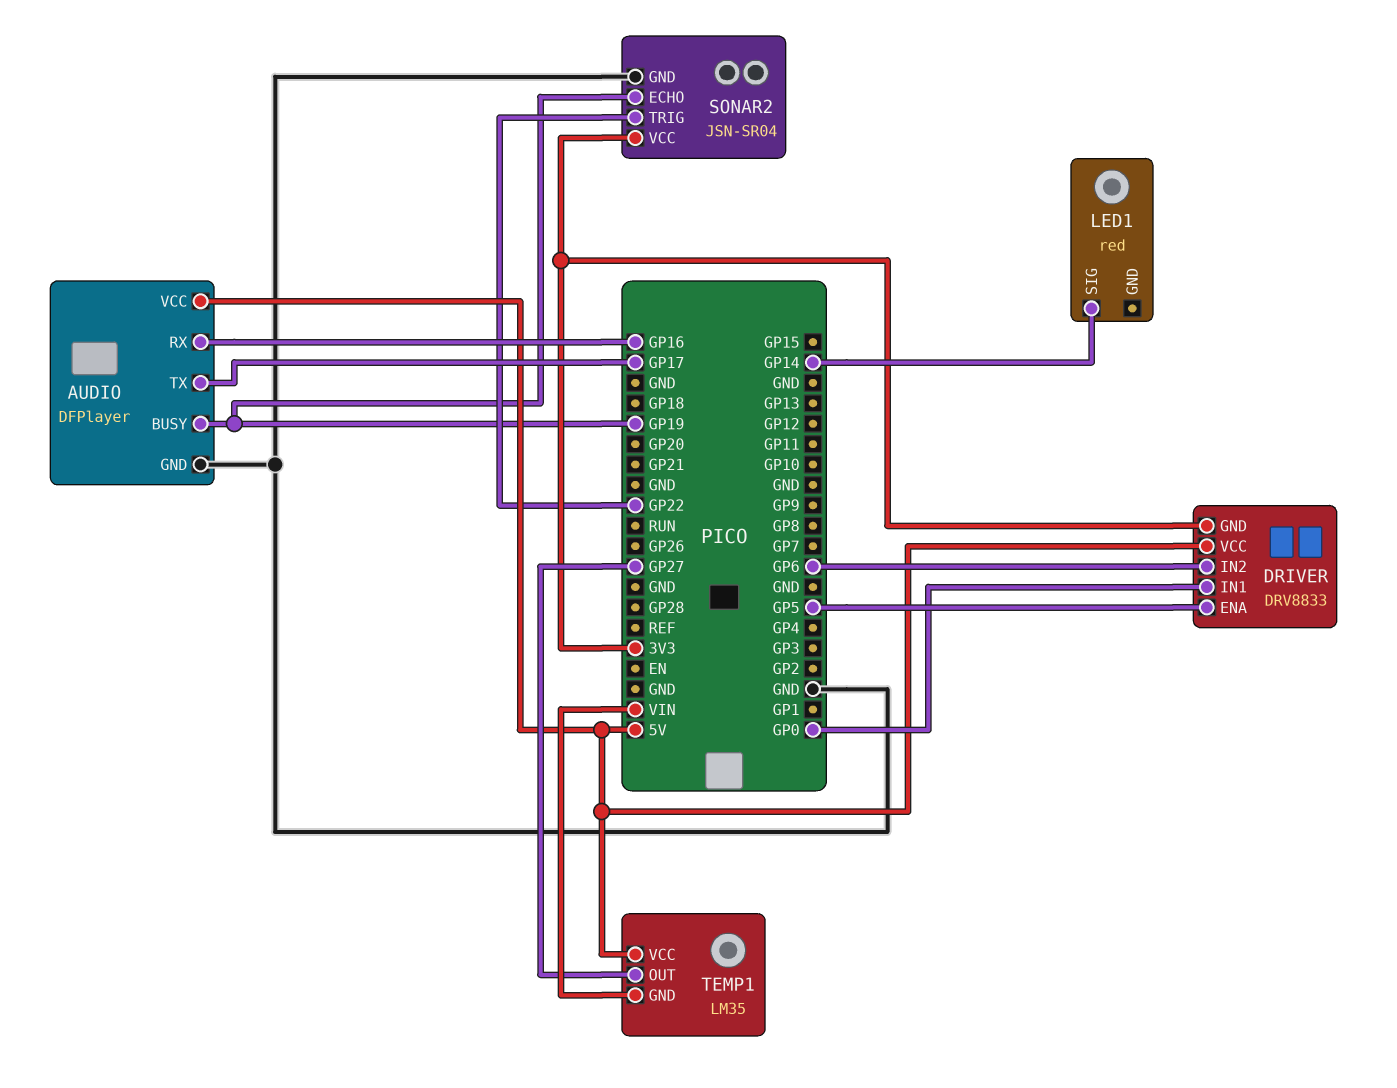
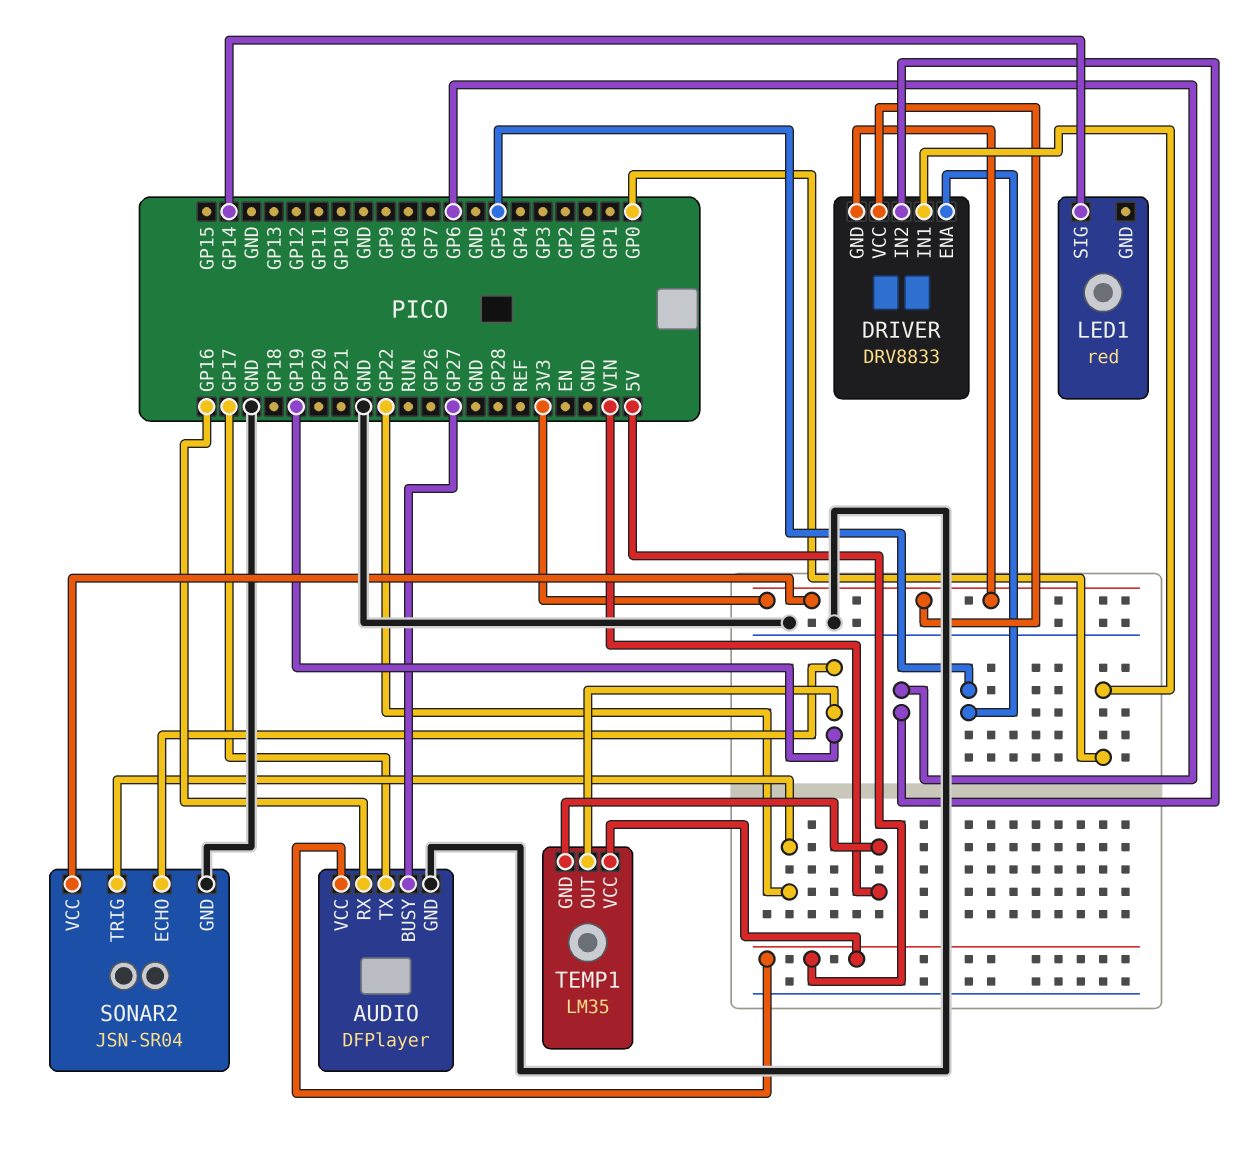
AUDIO pin BUSY: GP19 -> GP27
DRIVER pin VCC: 5V -> 3V3
TEMP1 pin OUT: GP27 -> GP19

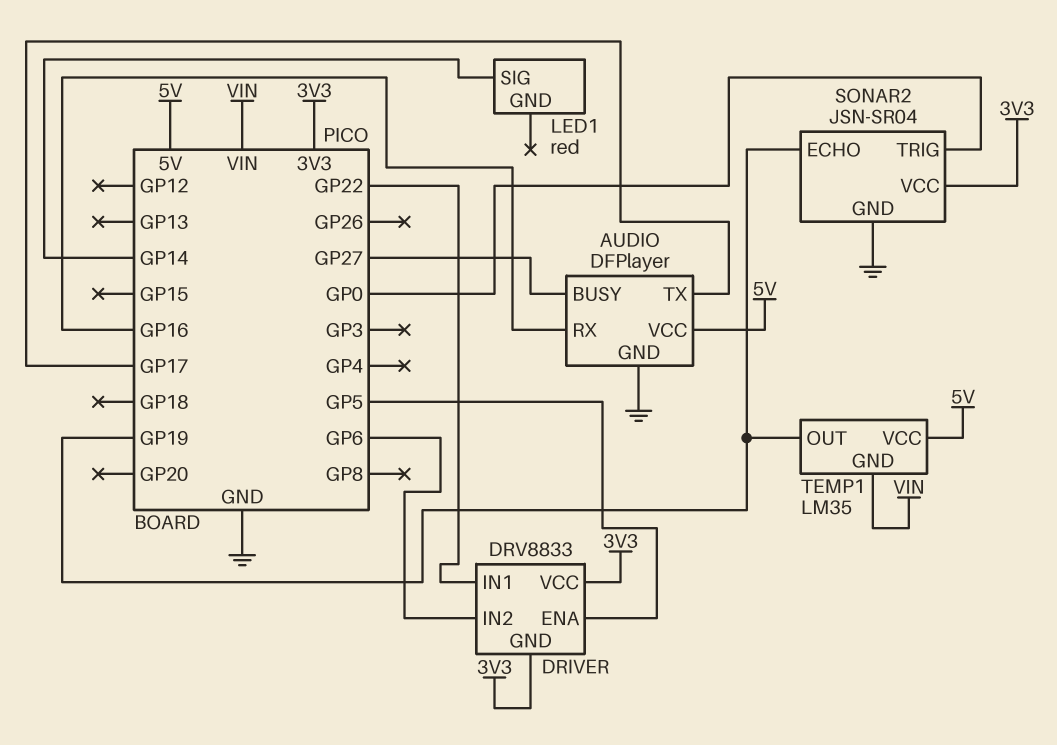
DRIVER pin IN1: GP0 -> GP22
SONAR2 pin TRIG: GP22 -> GP0

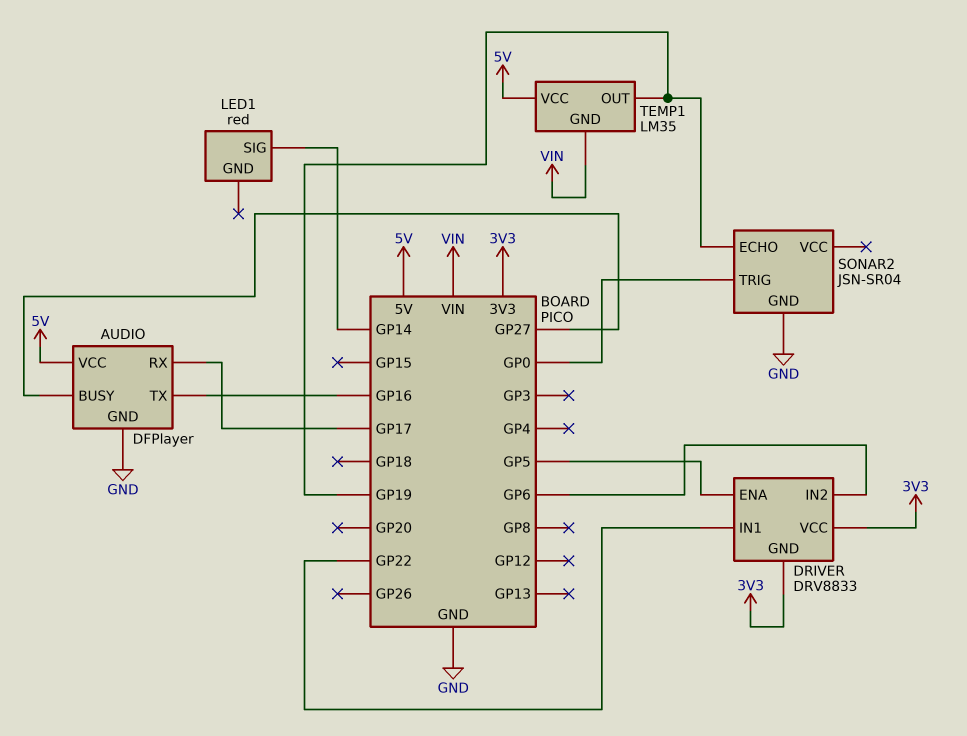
AUDIO pin RX: GP16 -> GP17
AUDIO pin TX: GP17 -> GP16
SONAR2 pin VCC: 3V3 -> none

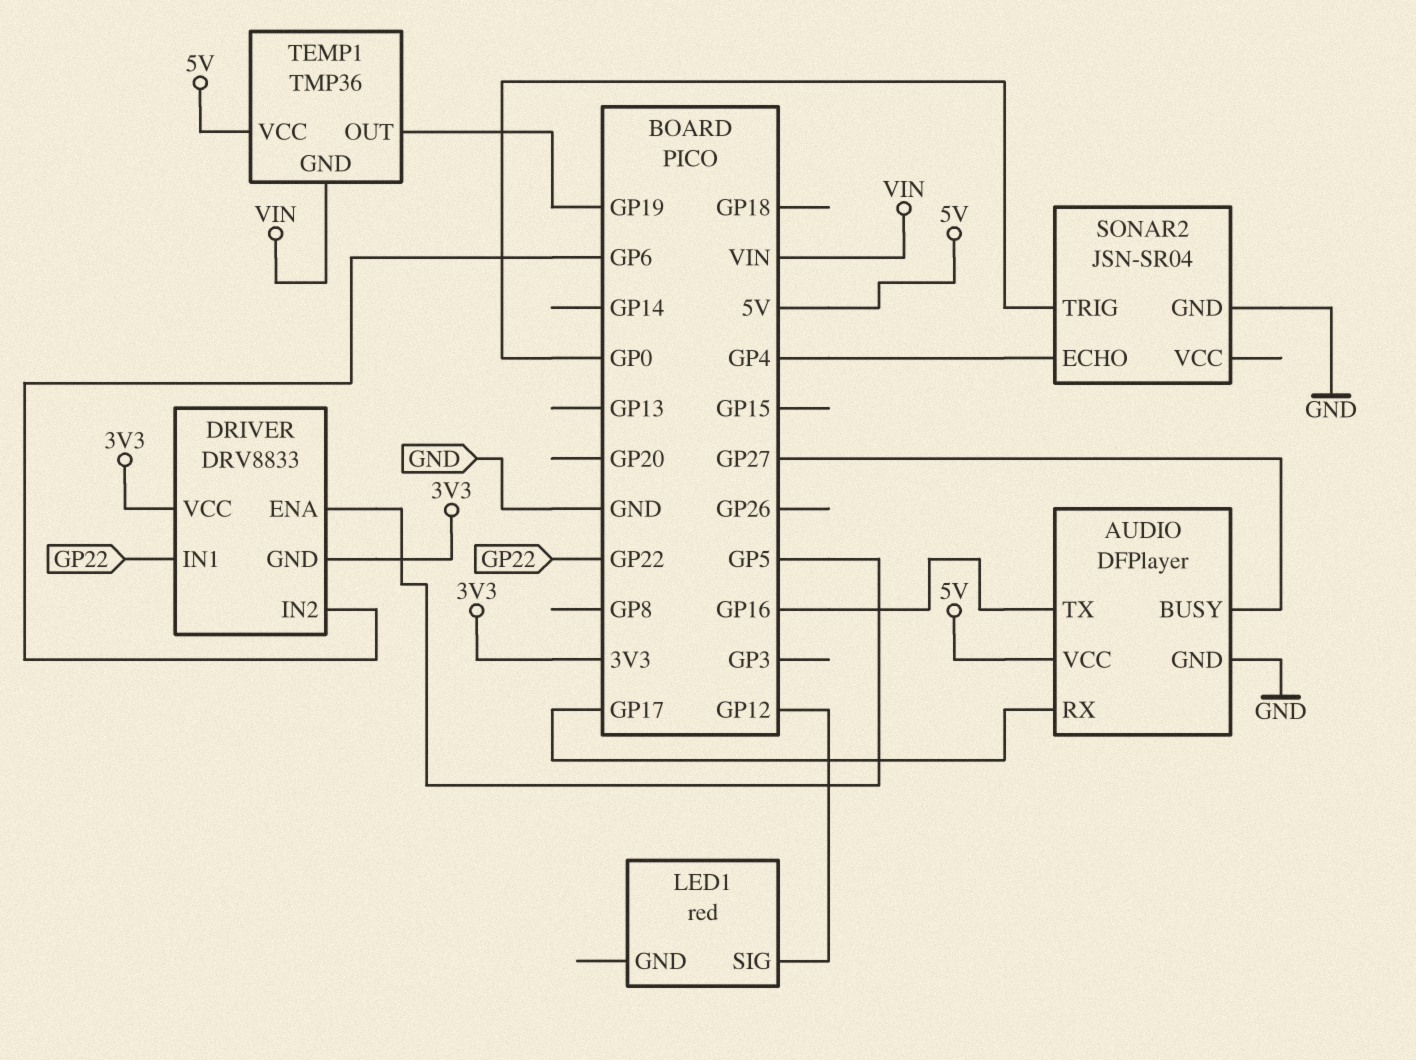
LED1 pin SIG: GP14 -> GP12
SONAR2 pin ECHO: GP19 -> GP4
TEMP1: LM35 -> TMP36

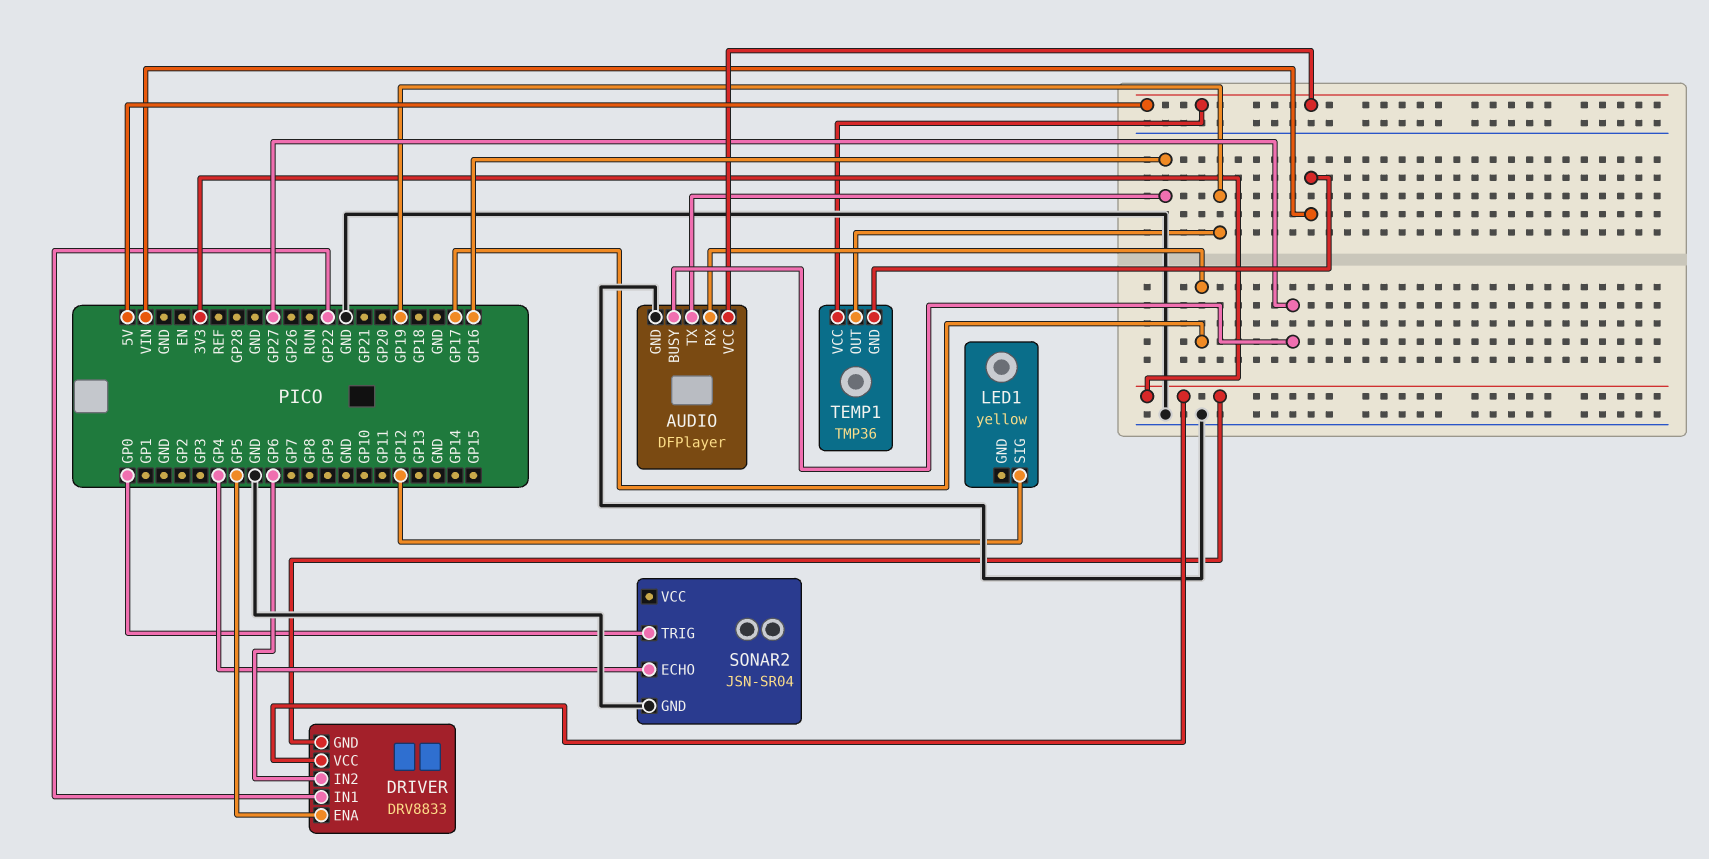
LED1: red -> yellow

